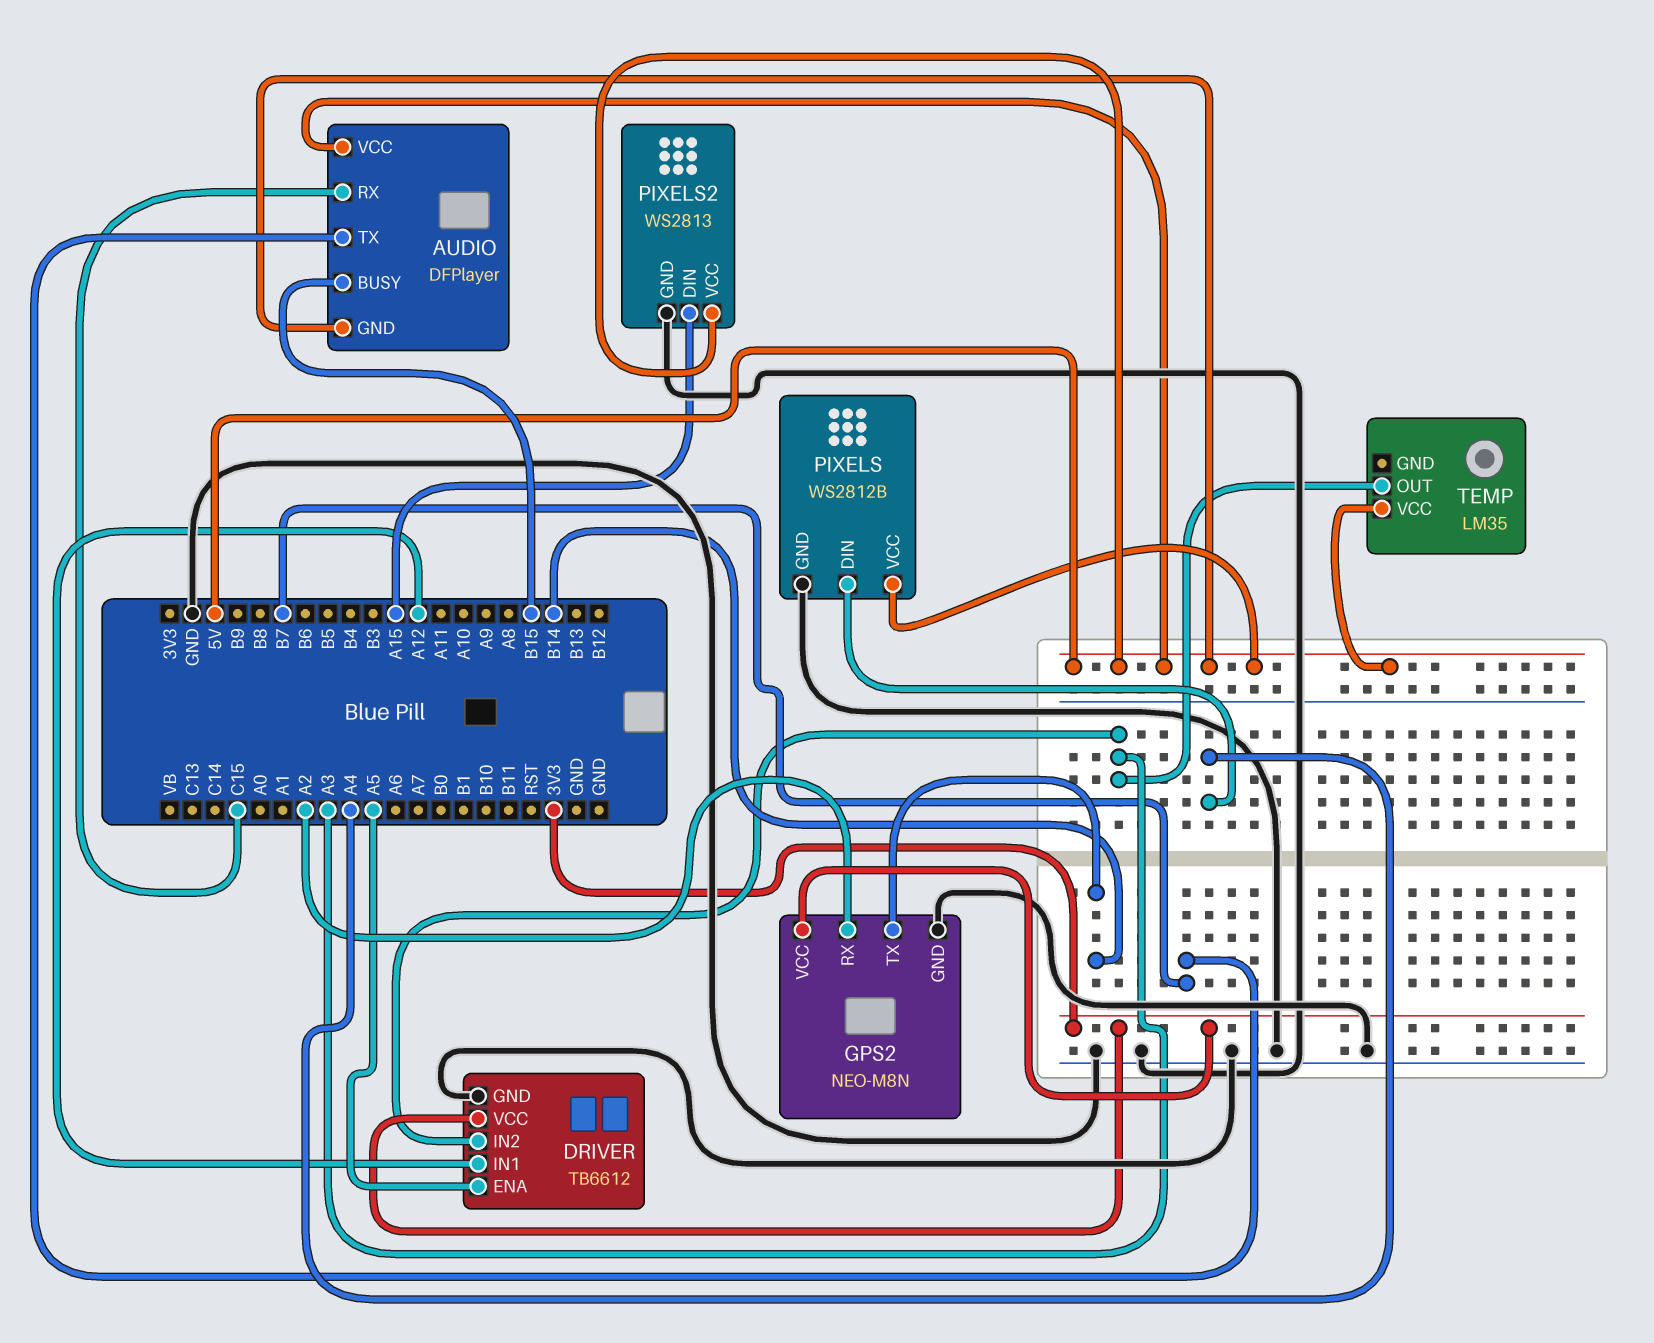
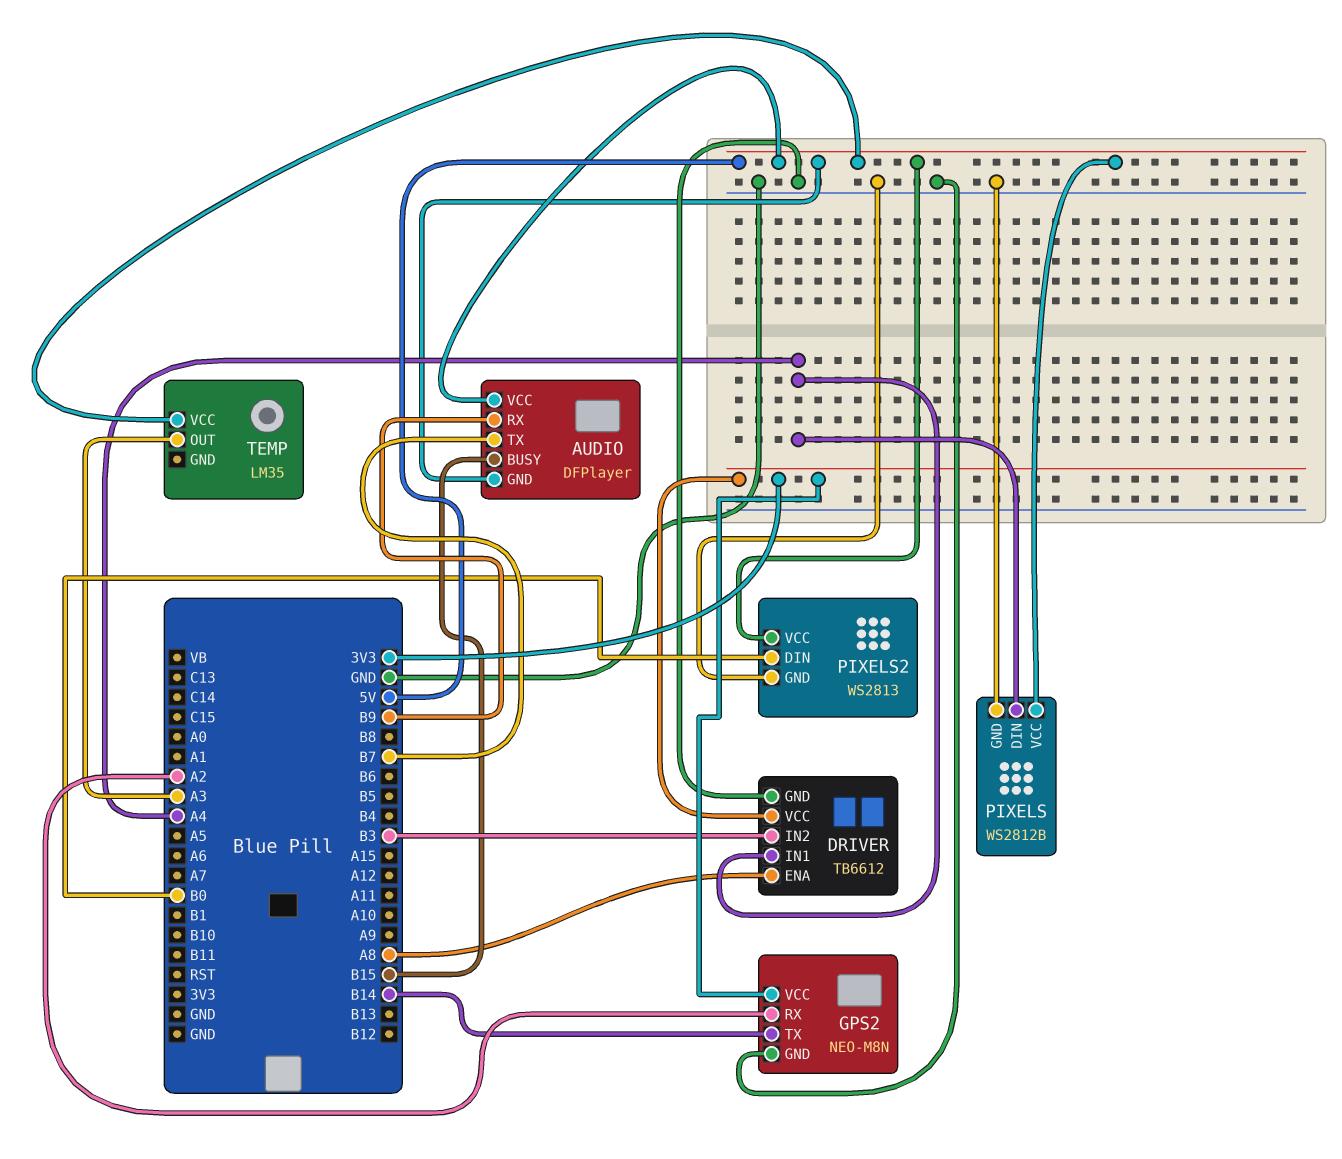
AUDIO pin RX: C15 -> B9
DRIVER pin ENA: A5 -> A8
DRIVER pin IN1: A12 -> A4
DRIVER pin IN2: A3 -> B3
PIXELS2 pin DIN: A15 -> B0

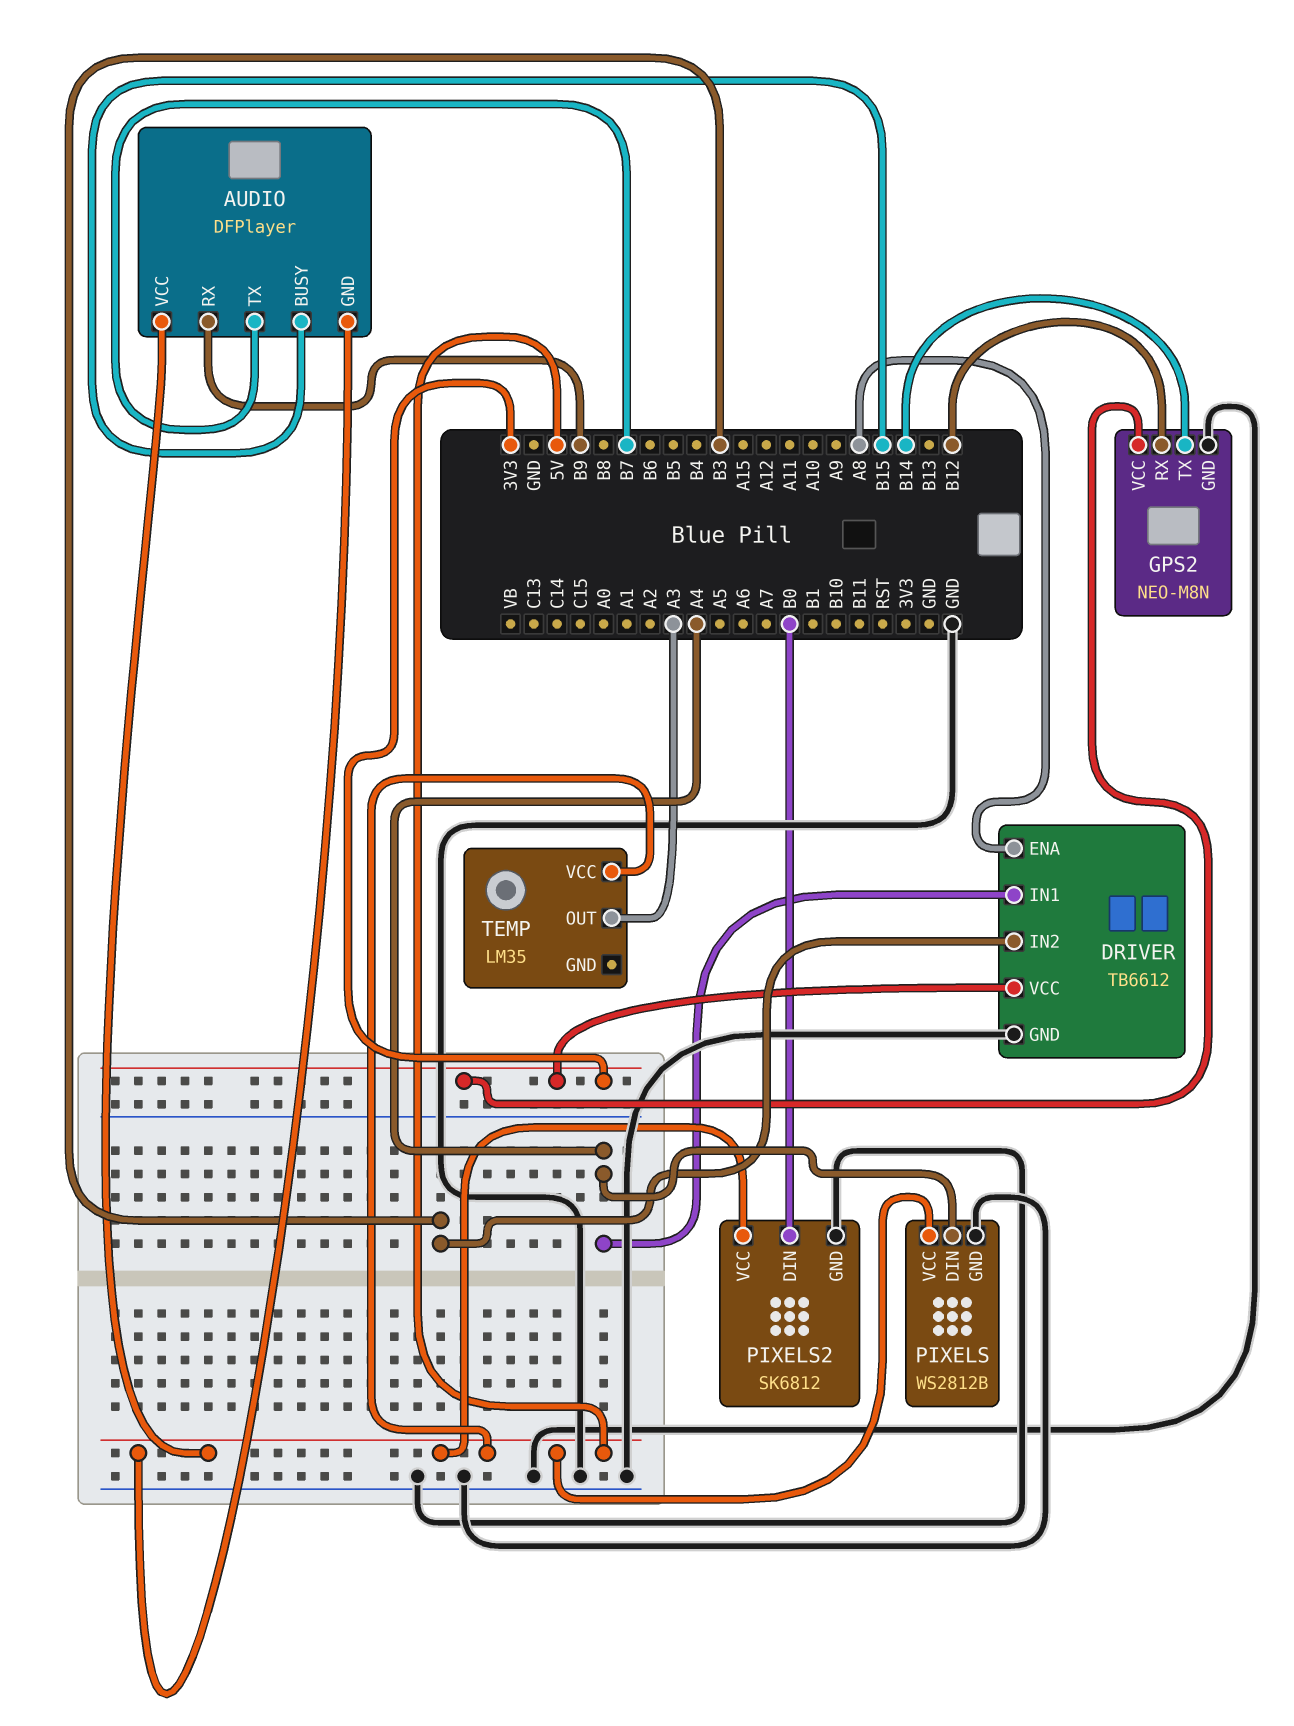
GPS2 pin RX: A2 -> B12
PIXELS2: WS2813 -> SK6812

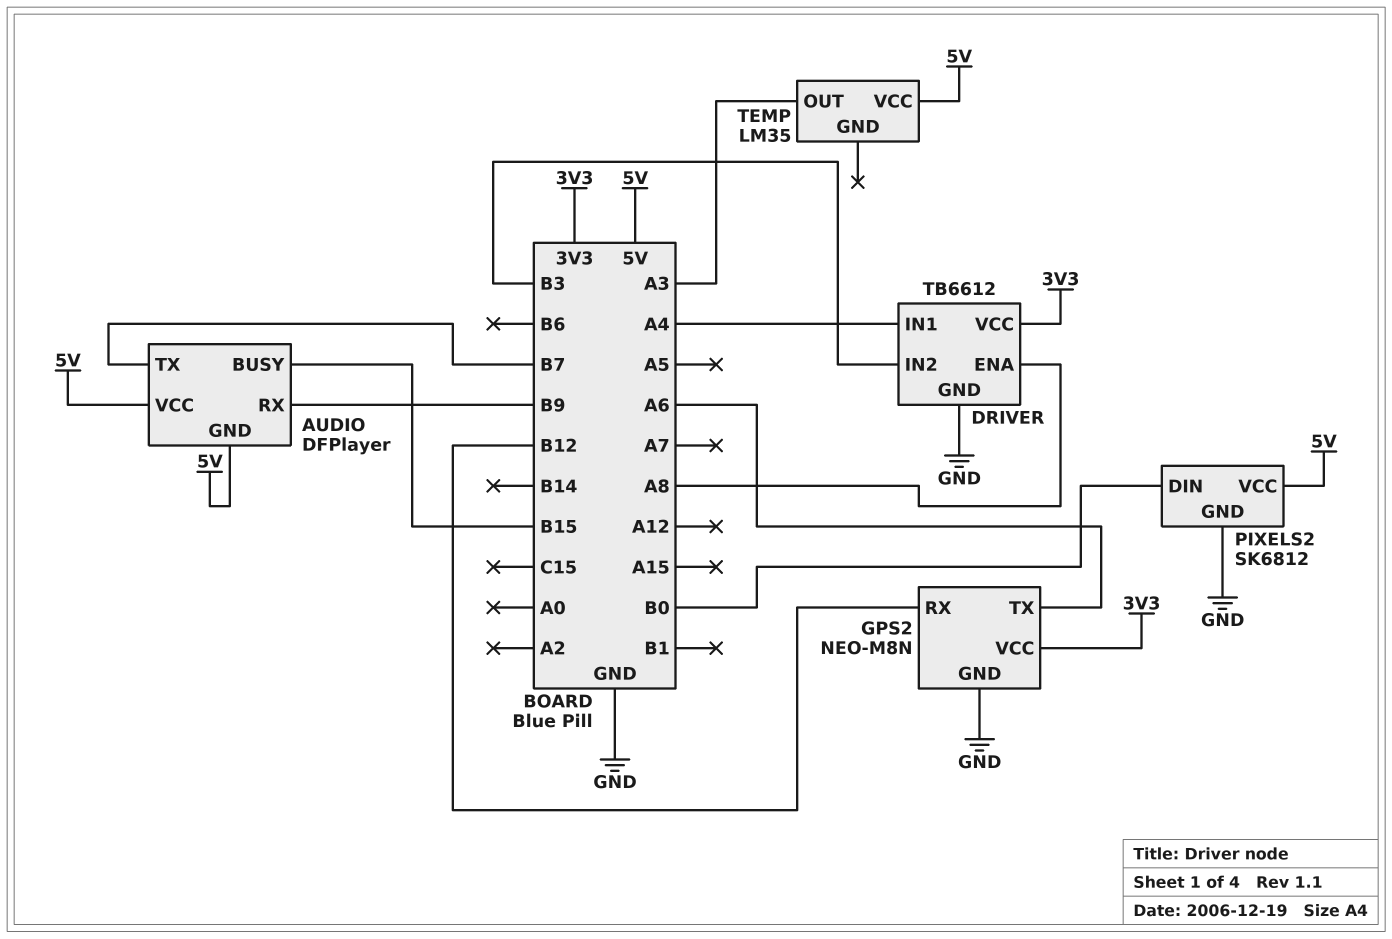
GPS2 pin TX: B14 -> A6
PIXELS: WS2812B -> none
PIXELS pin DIN: A4 -> none
PIXELS pin GND: GND -> none
PIXELS pin VCC: 5V -> none

